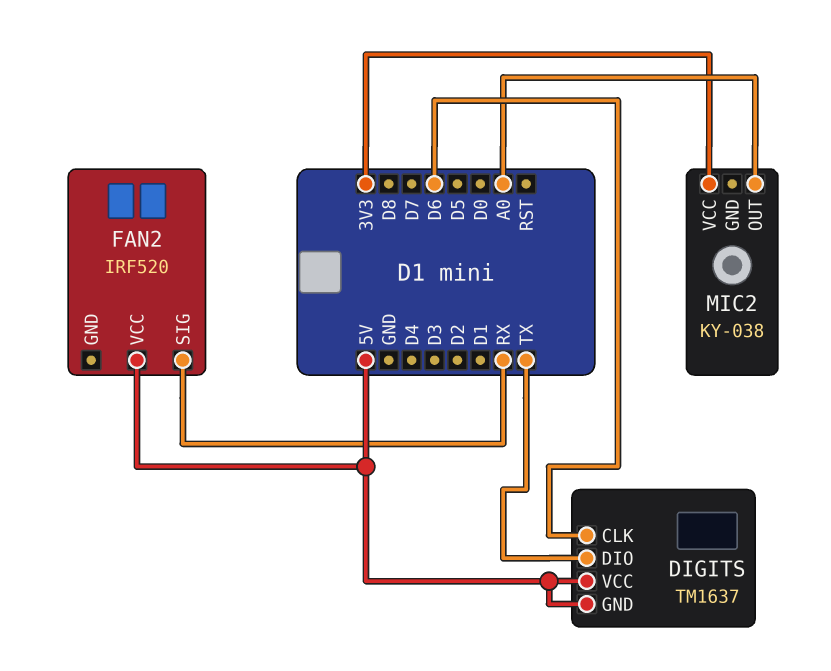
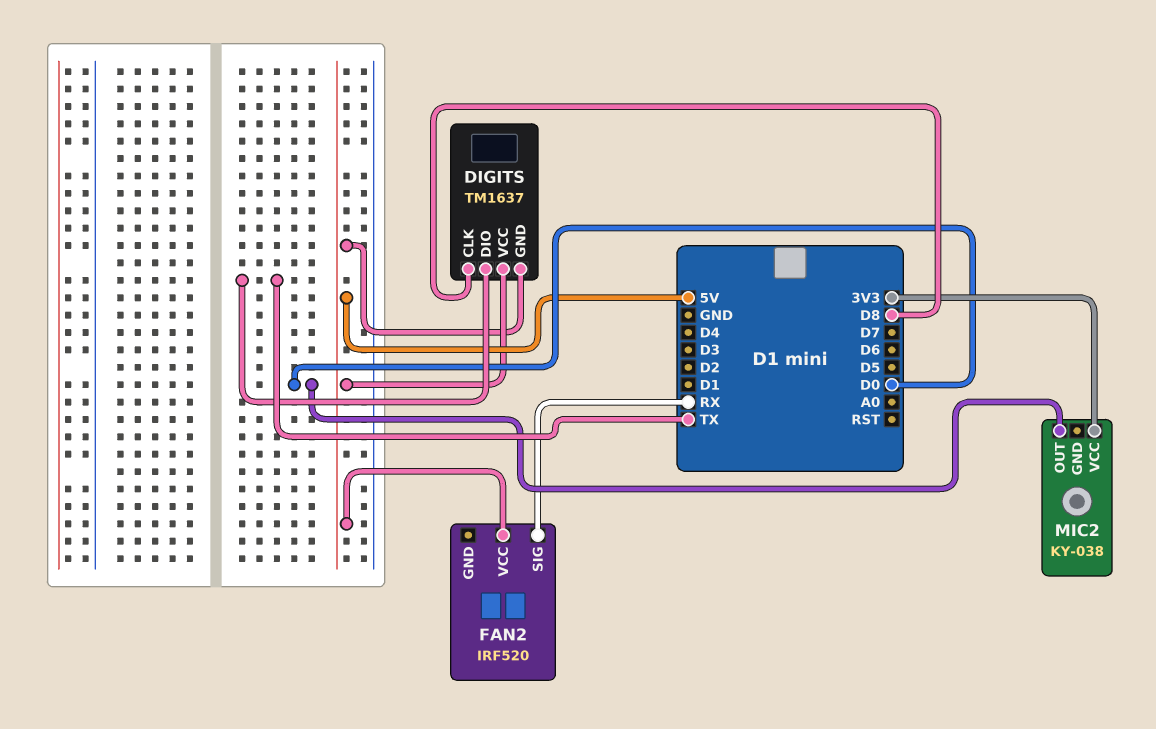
DIGITS pin CLK: D6 -> D8
MIC2 pin OUT: A0 -> D0

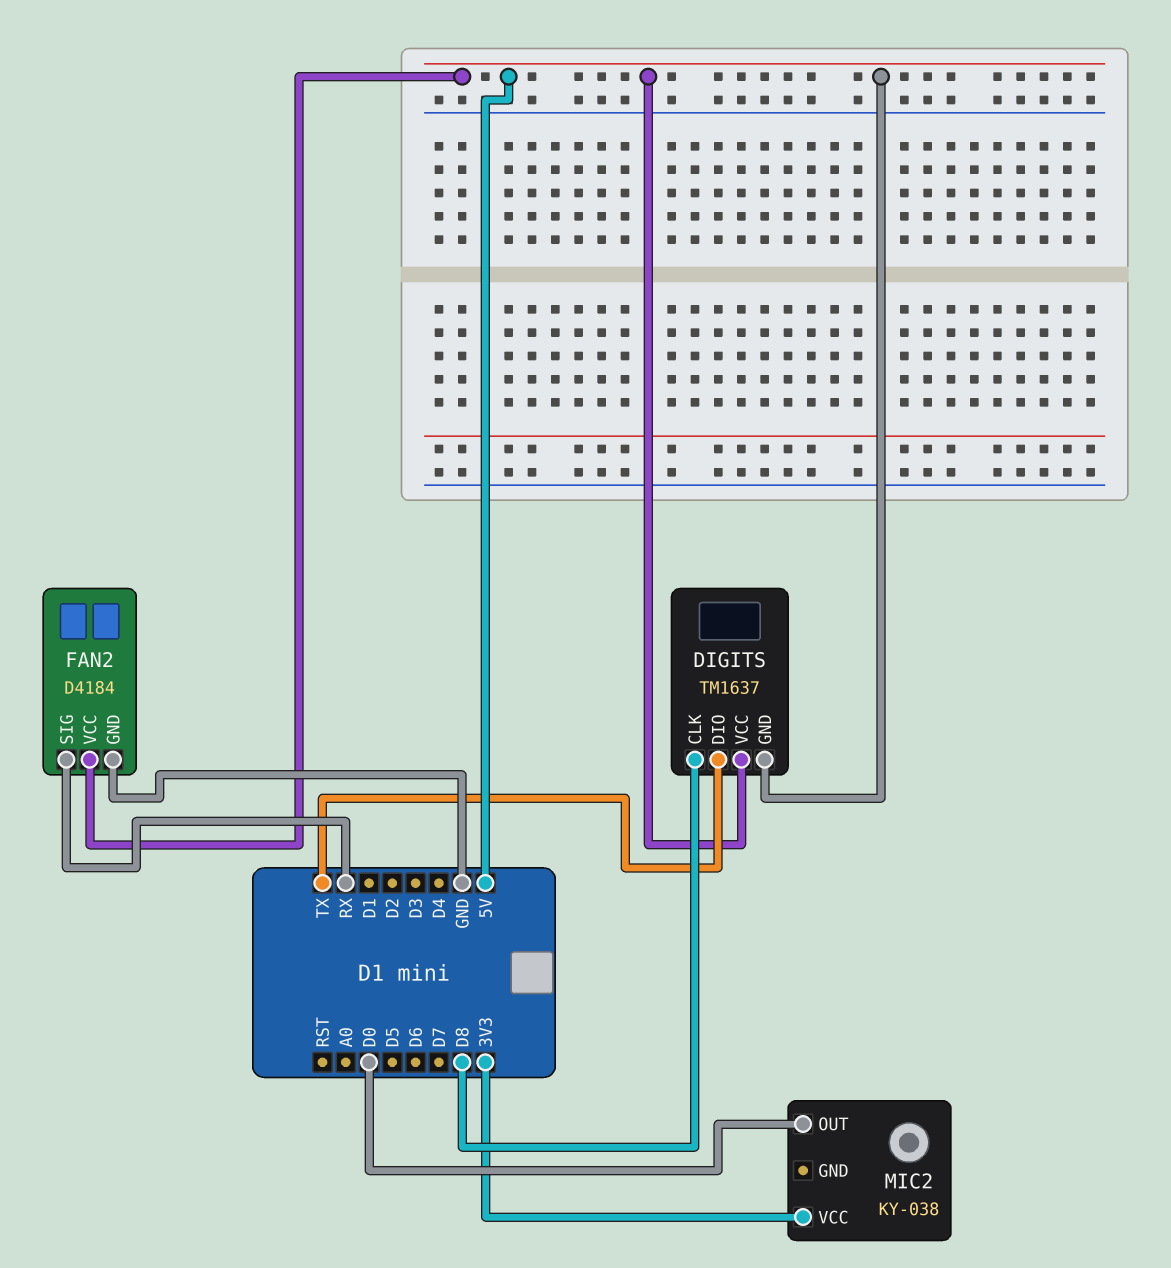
FAN2: IRF520 -> D4184
FAN2 pin GND: none -> GND

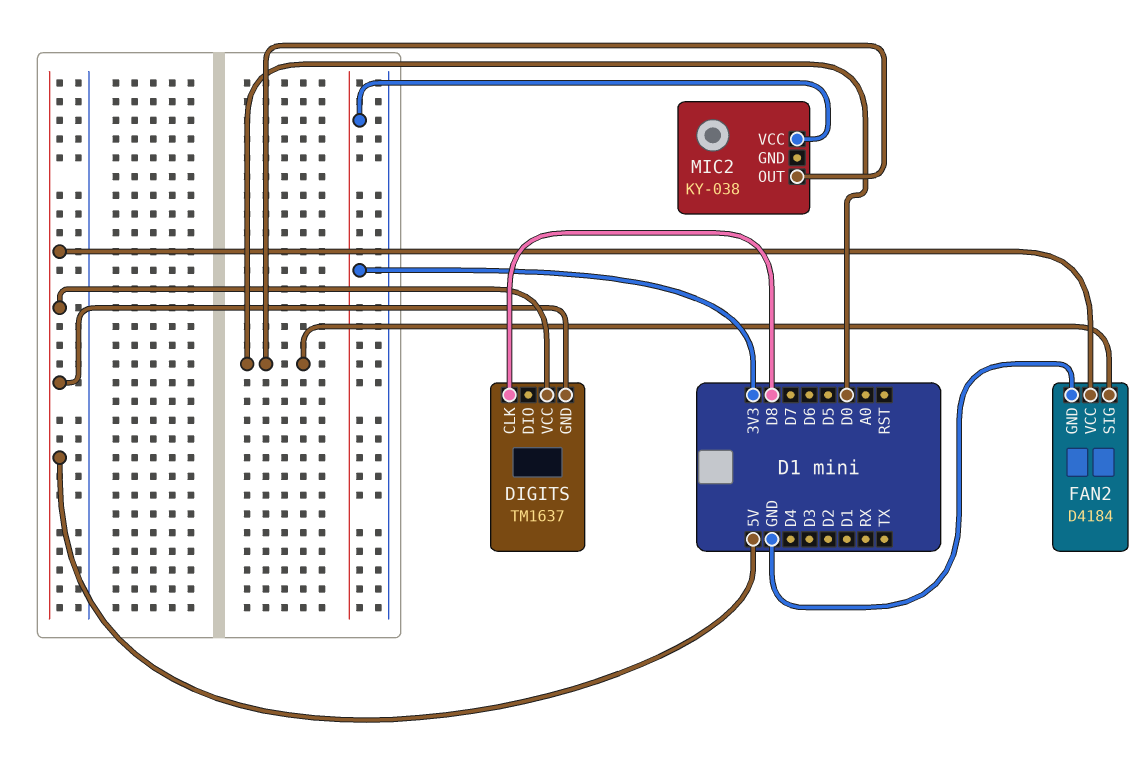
DIGITS pin DIO: TX -> none
FAN2 pin SIG: RX -> D0

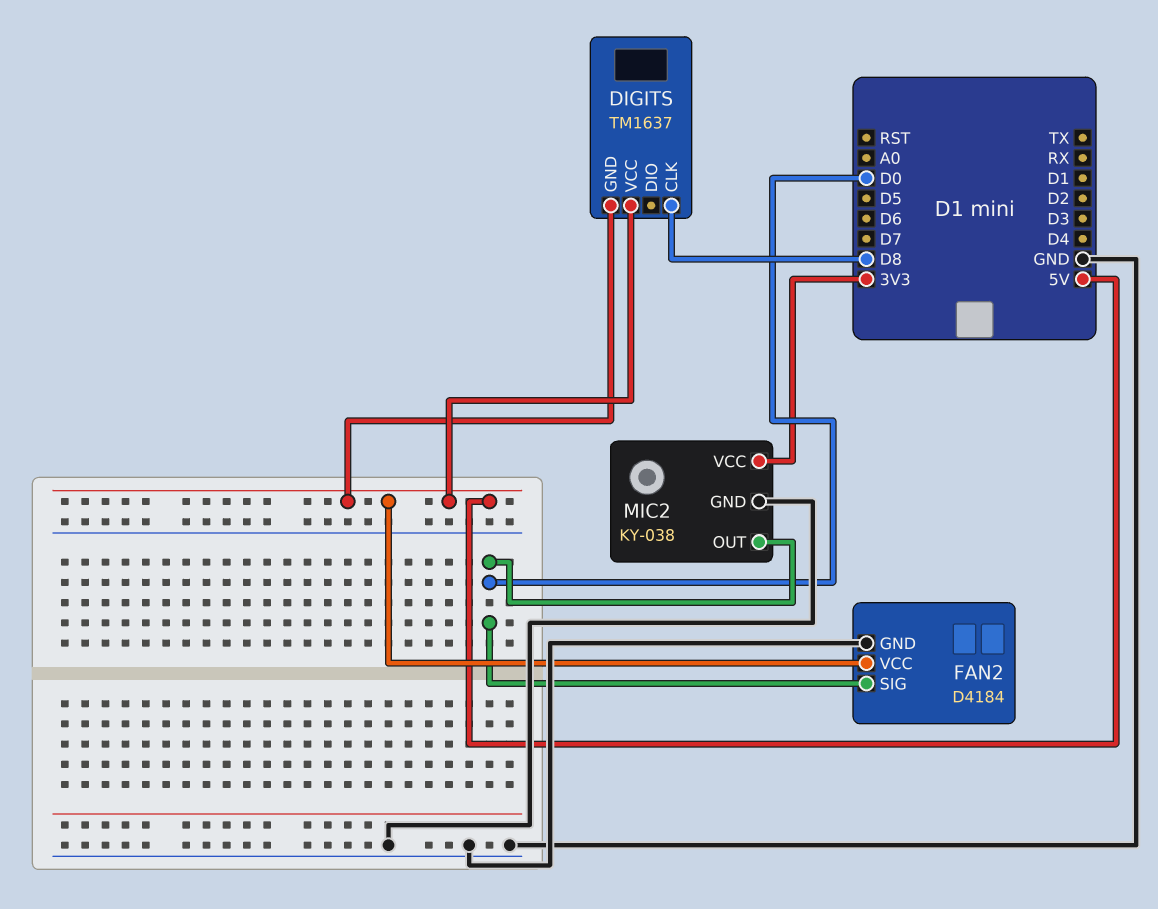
MIC2 pin GND: none -> GND

